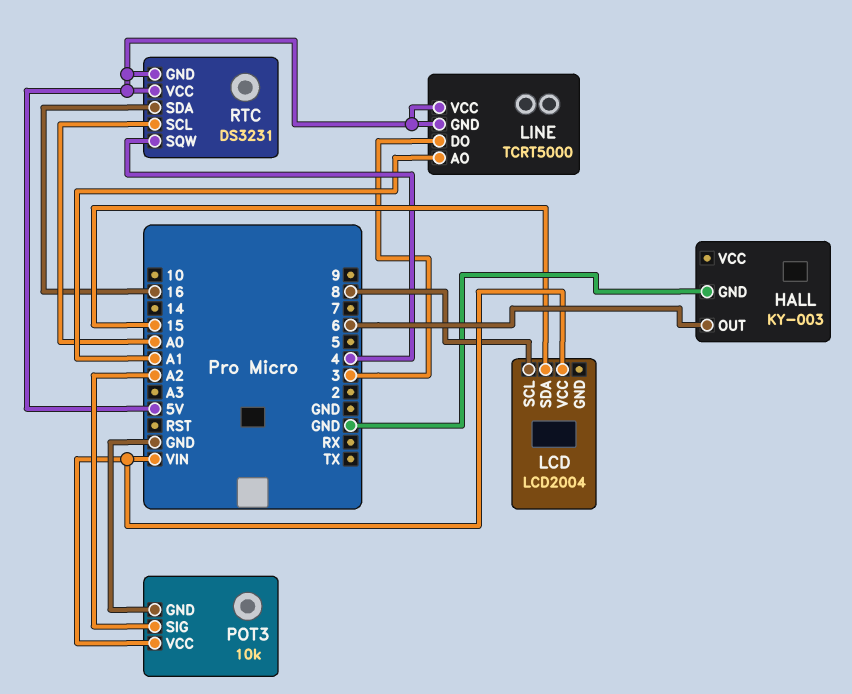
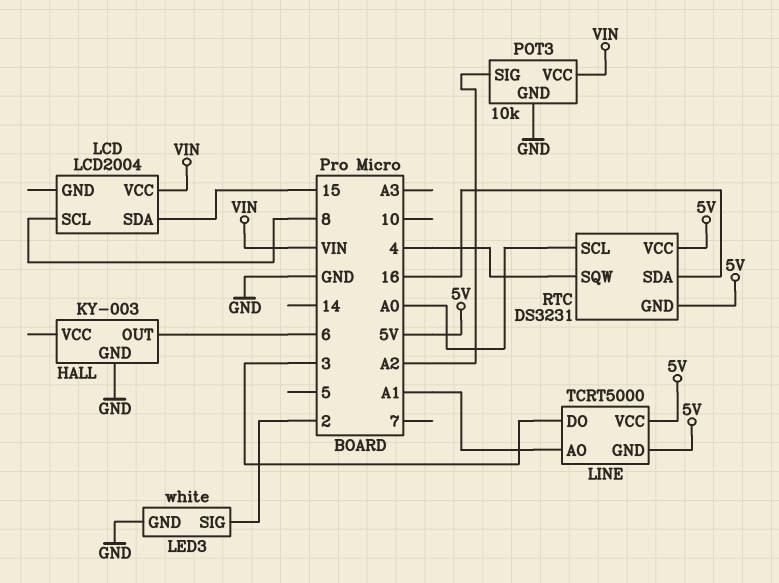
LED3: none -> white
LED3 pin GND: none -> GND
LED3 pin SIG: none -> 2

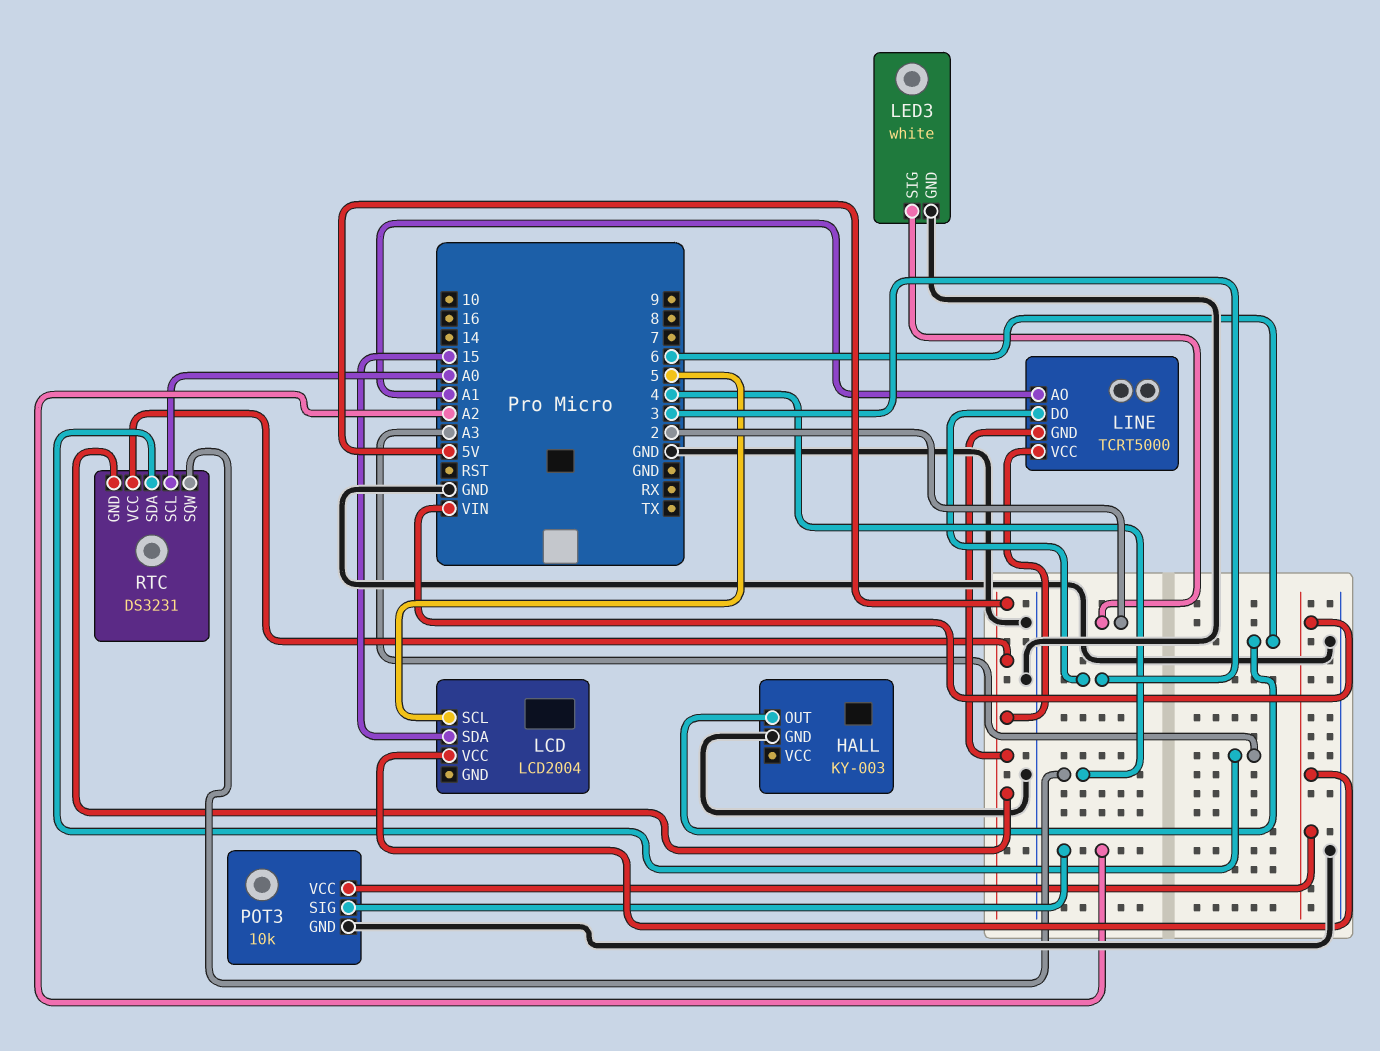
LCD pin SCL: 8 -> 5
RTC pin SDA: 16 -> A3

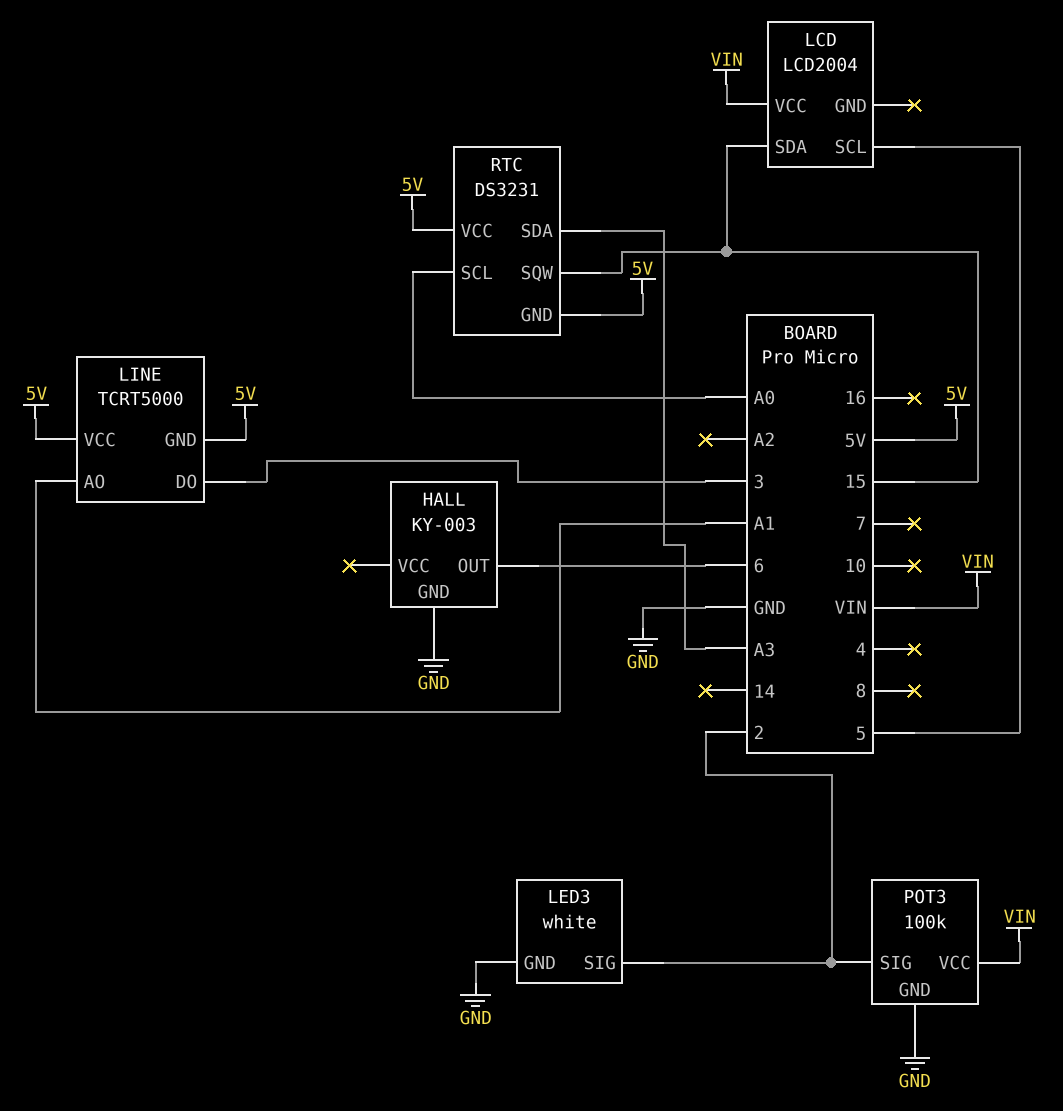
POT3: 10k -> 100k
POT3 pin SIG: A2 -> 2
RTC pin SQW: 4 -> 15

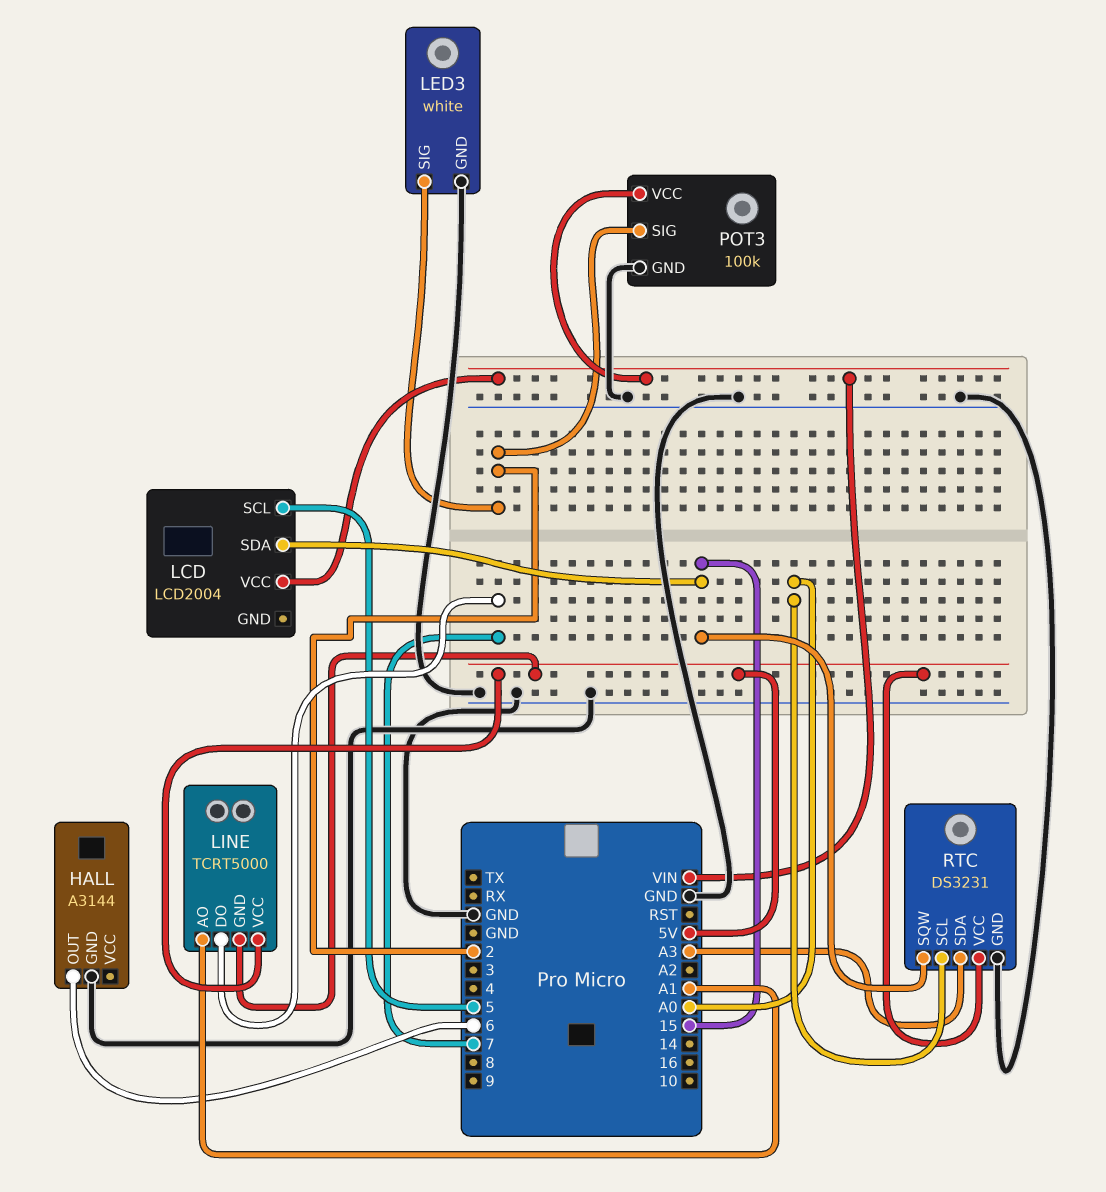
HALL: KY-003 -> A3144
LINE pin DO: 3 -> 7
RTC pin GND: 5V -> GND

